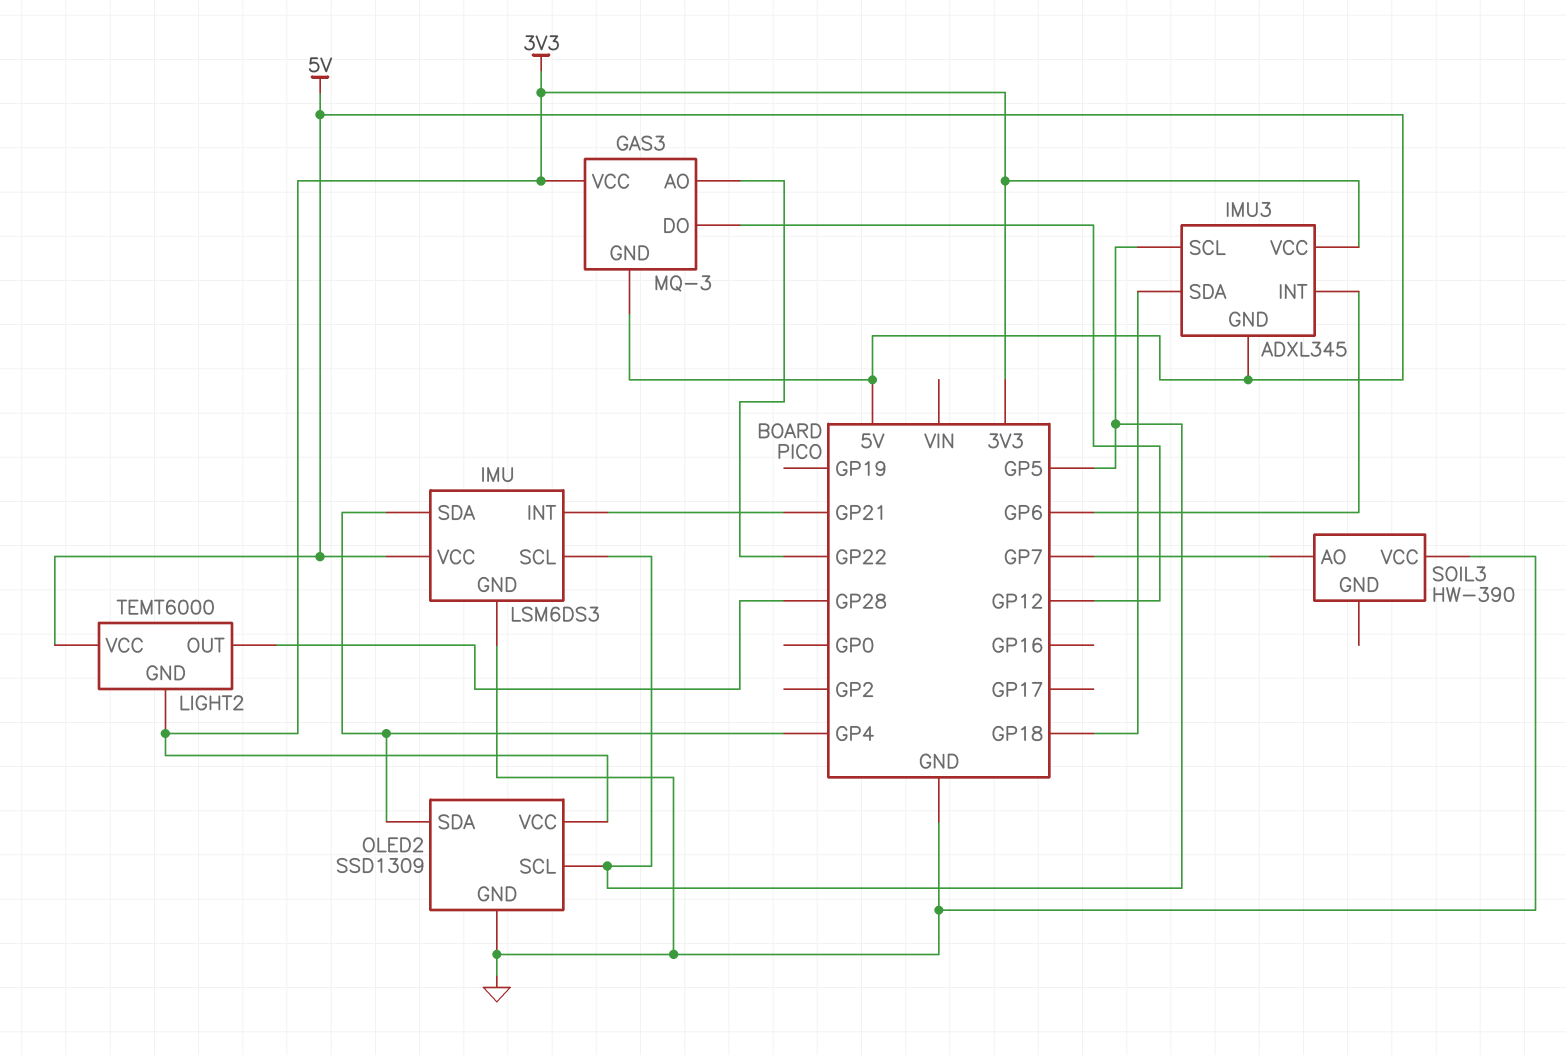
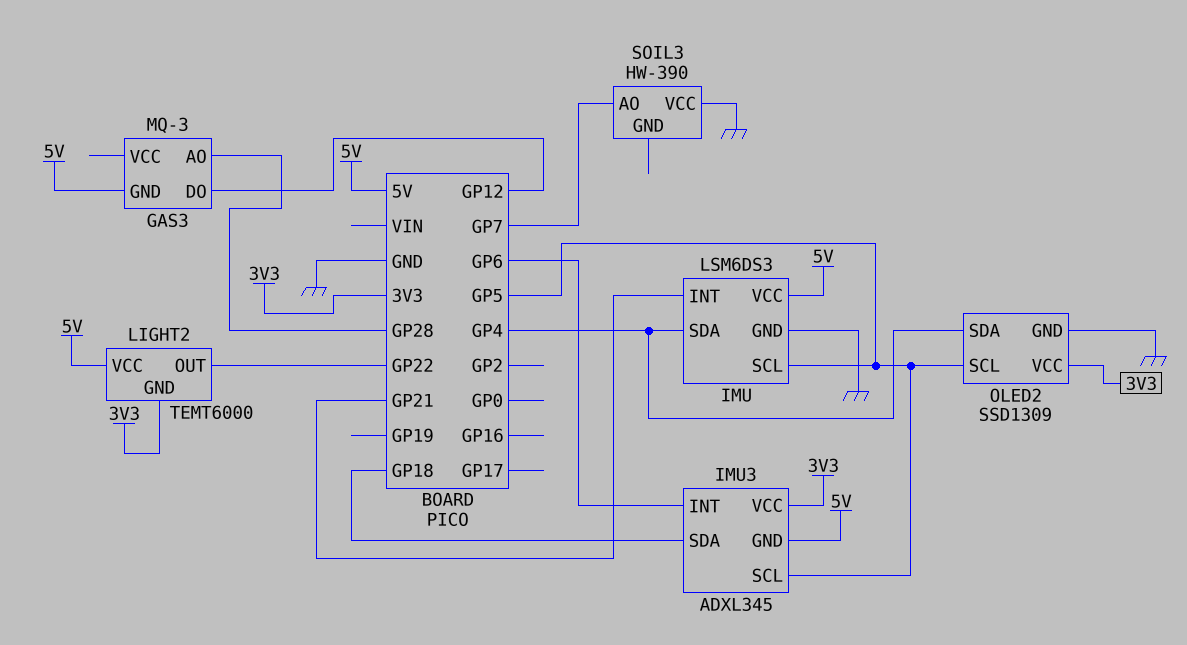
GAS3 pin AO: GP22 -> GP28
GAS3 pin VCC: 3V3 -> none
LIGHT2 pin OUT: GP28 -> GP22

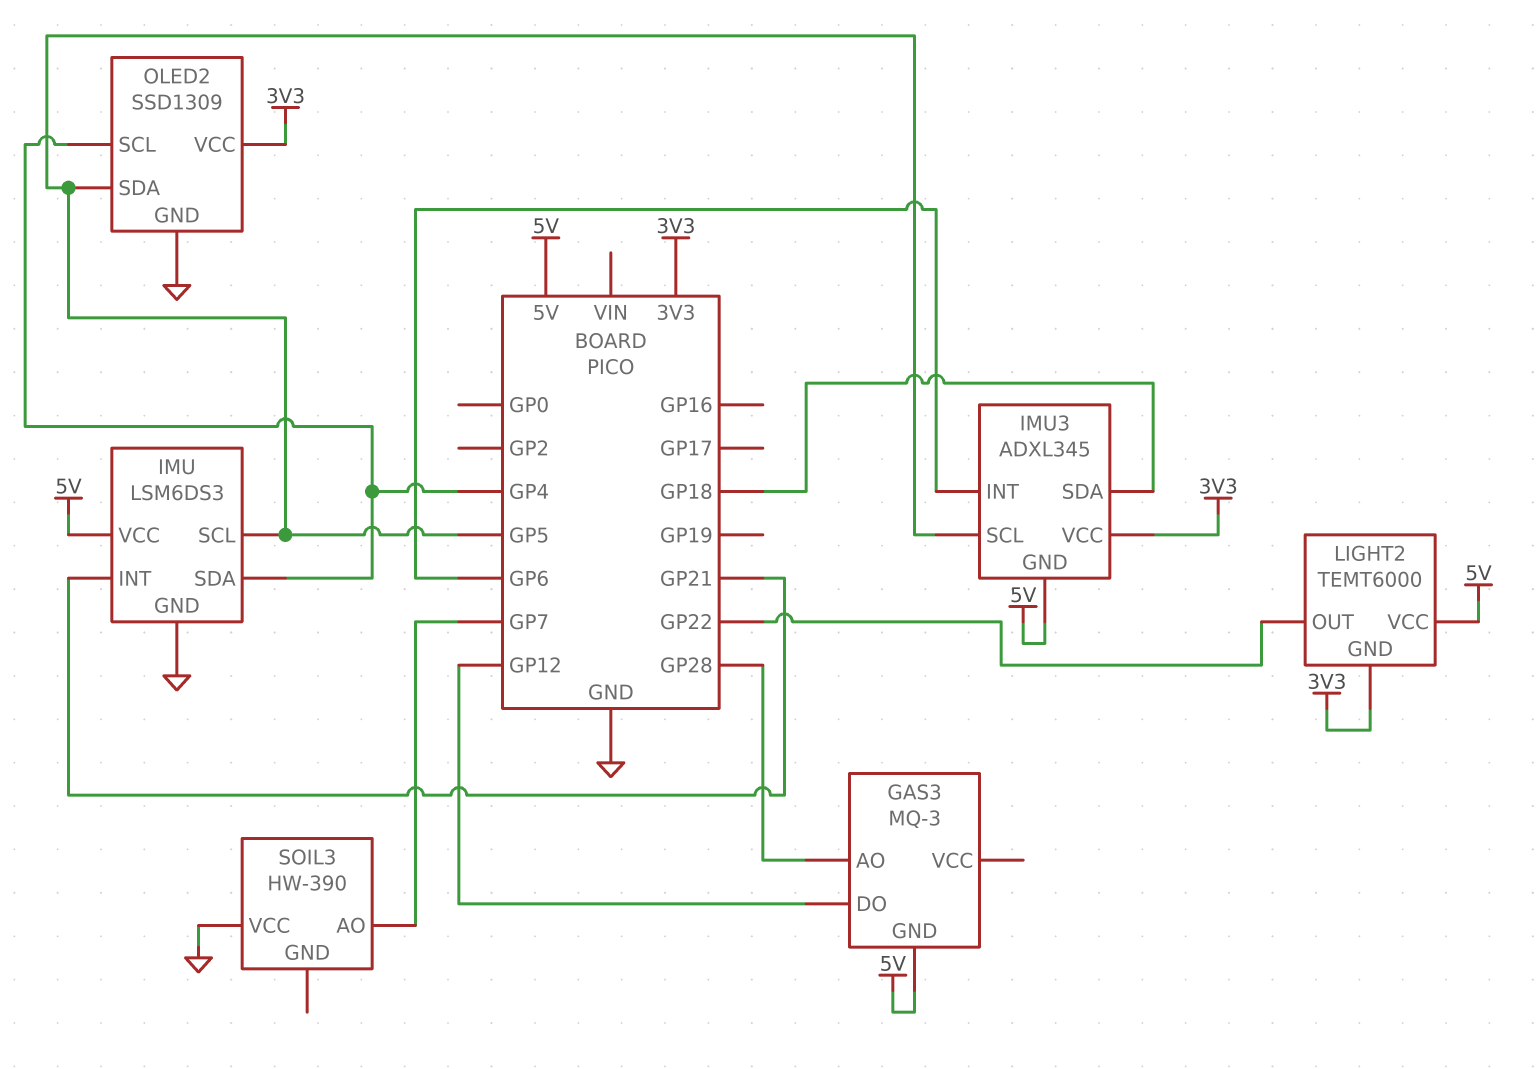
OLED2 pin SCL: GP5 -> GP4
OLED2 pin SDA: GP4 -> GP5

